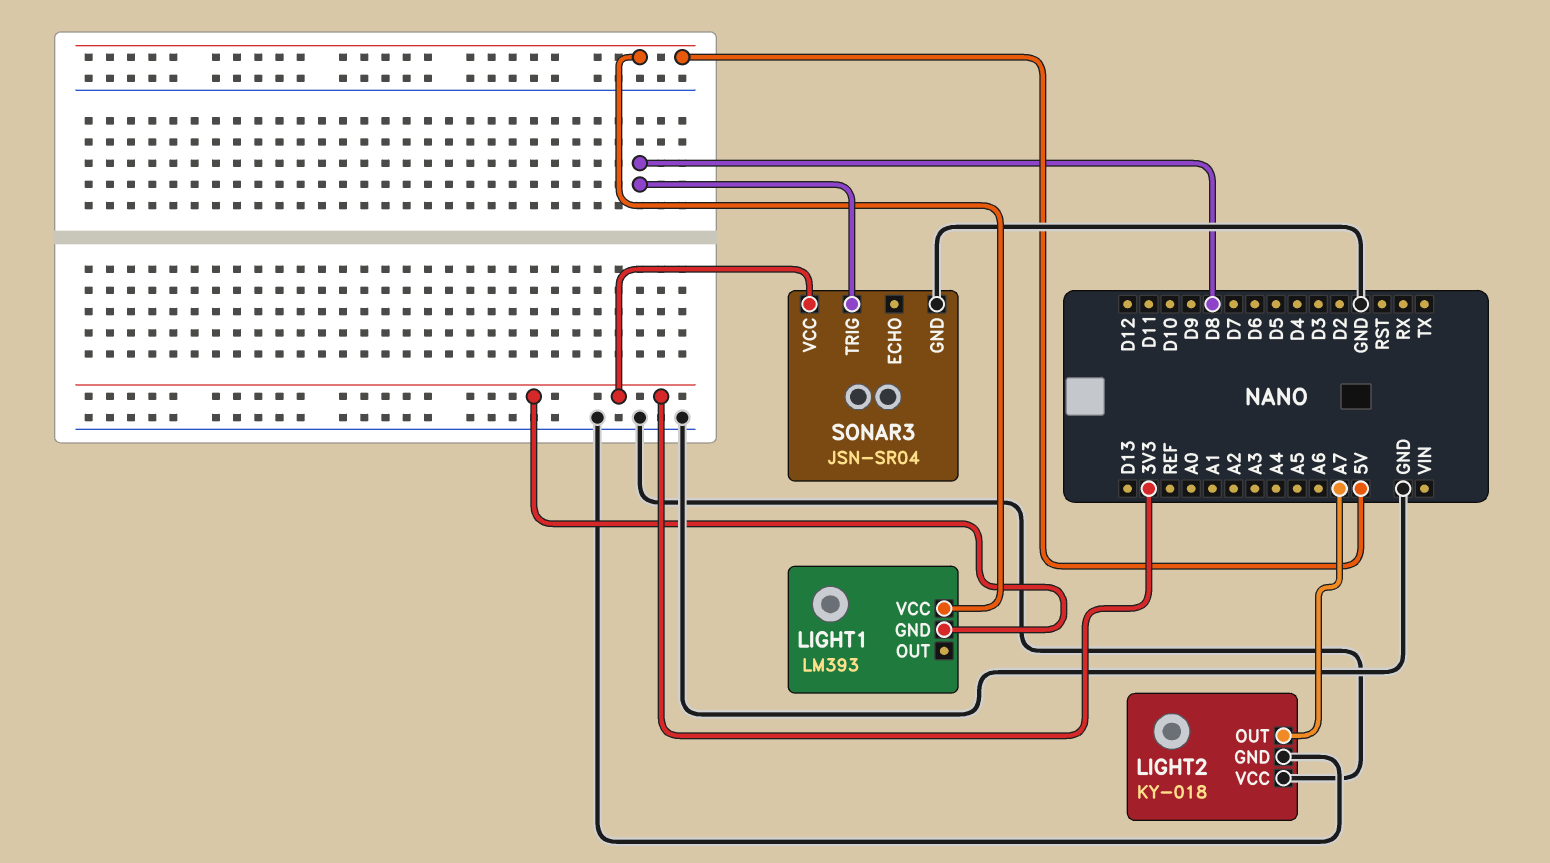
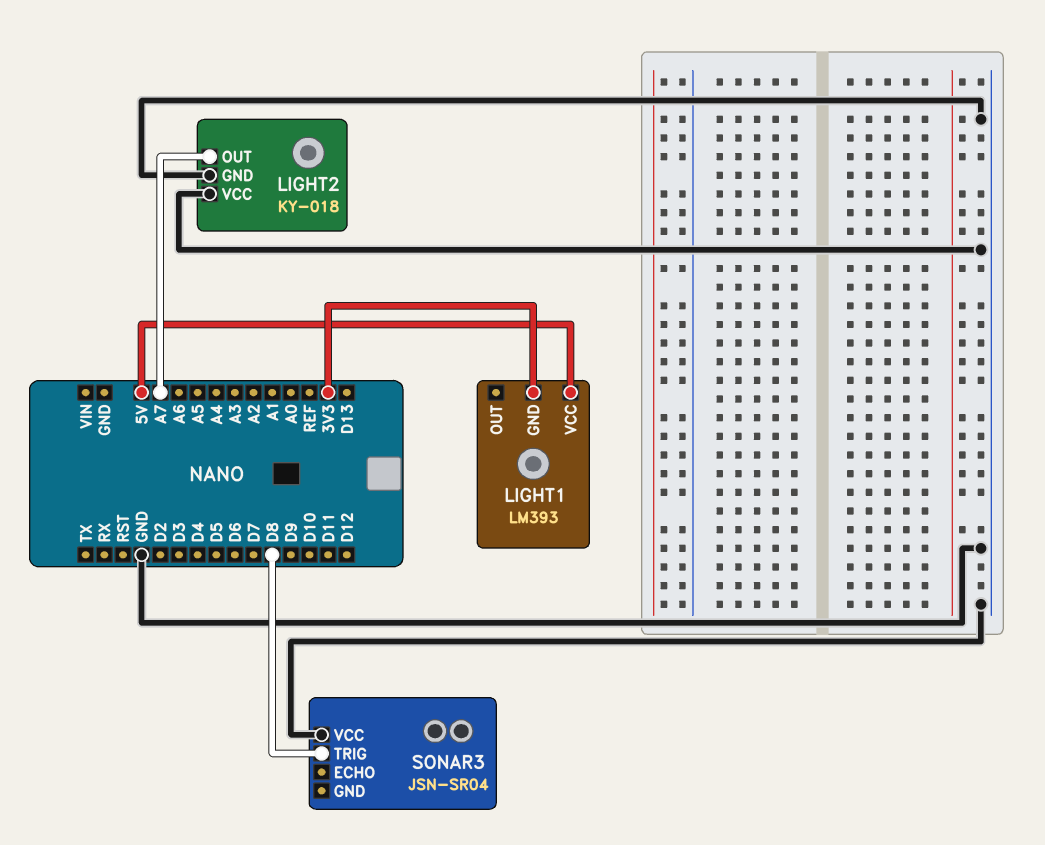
SONAR3 pin GND: GND -> none
SONAR3 pin VCC: 3V3 -> GND

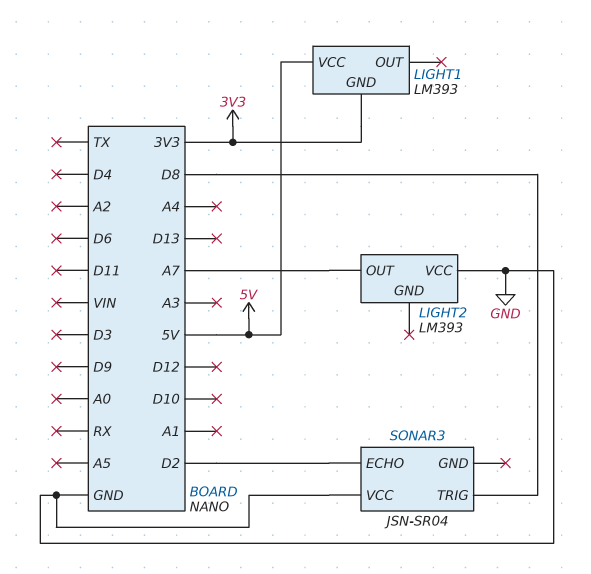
LIGHT2: KY-018 -> LM393
LIGHT2 pin GND: GND -> none
SONAR3 pin ECHO: none -> D2

